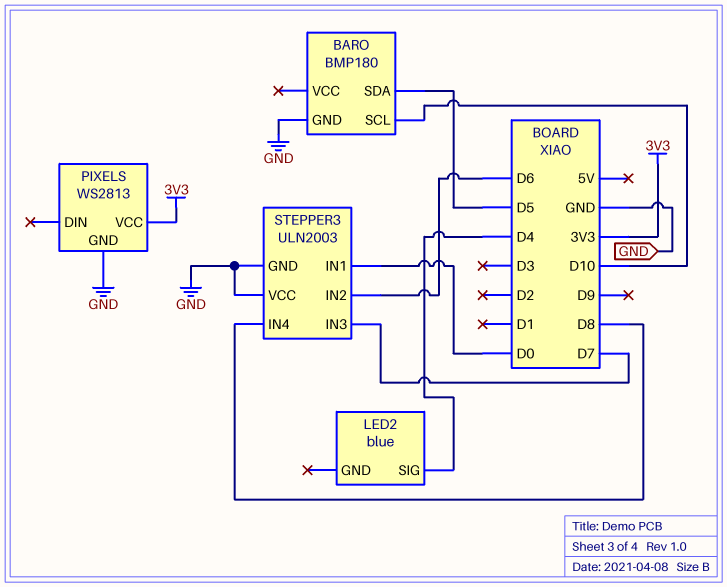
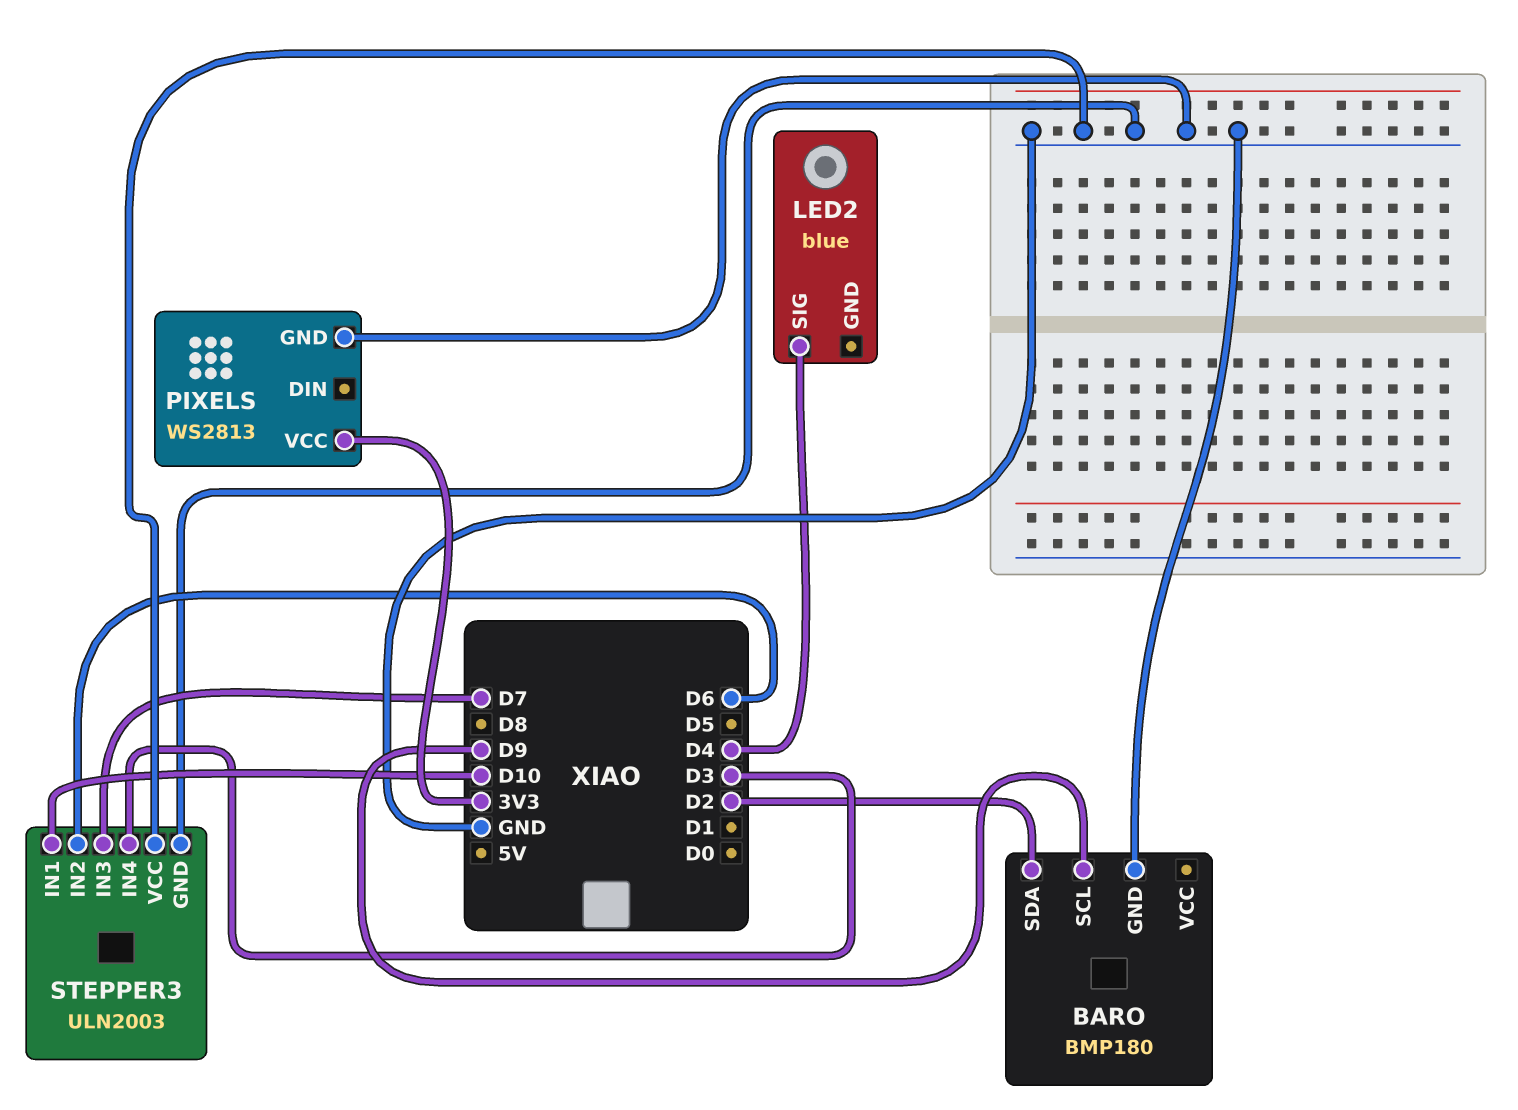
BARO pin SCL: D10 -> D9
BARO pin SDA: D5 -> D2
STEPPER3 pin IN1: D0 -> D10
STEPPER3 pin IN4: D8 -> D3

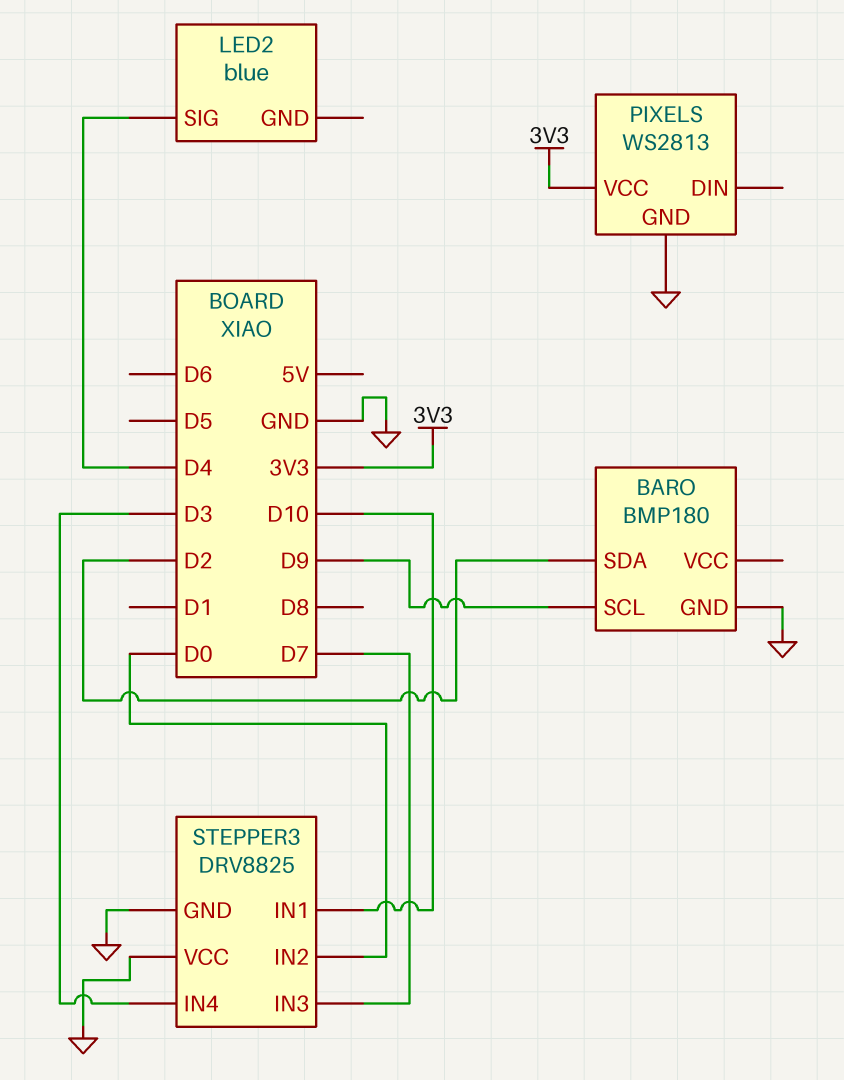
STEPPER3: ULN2003 -> DRV8825
STEPPER3 pin IN2: D6 -> D0

